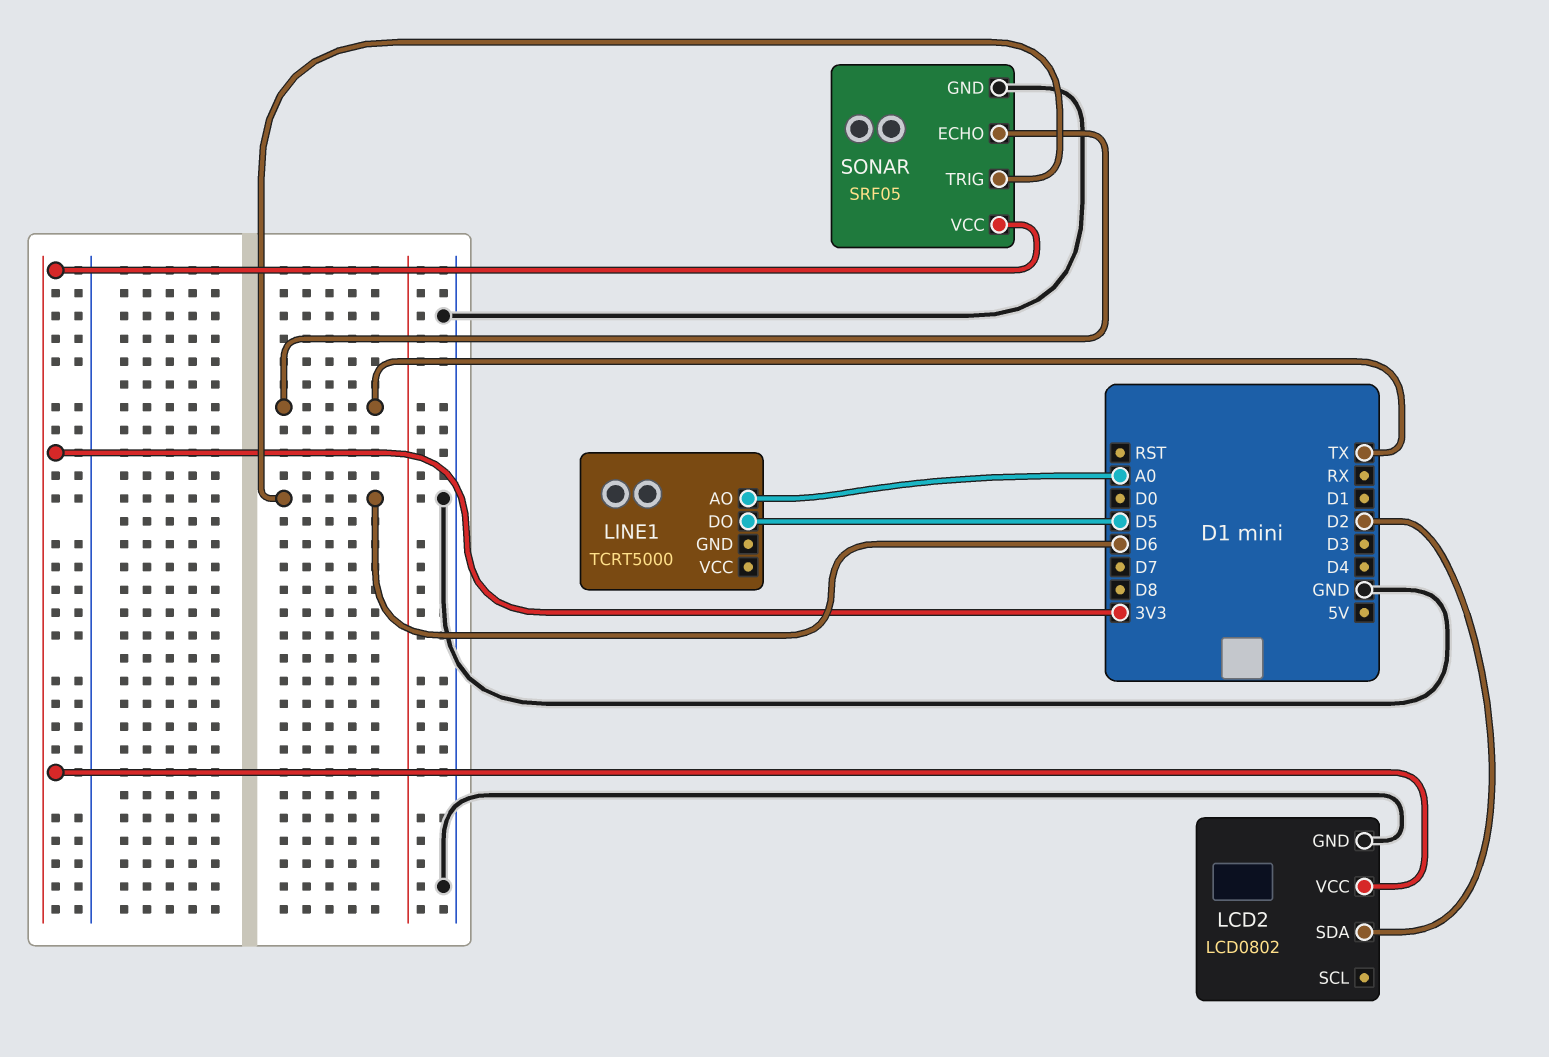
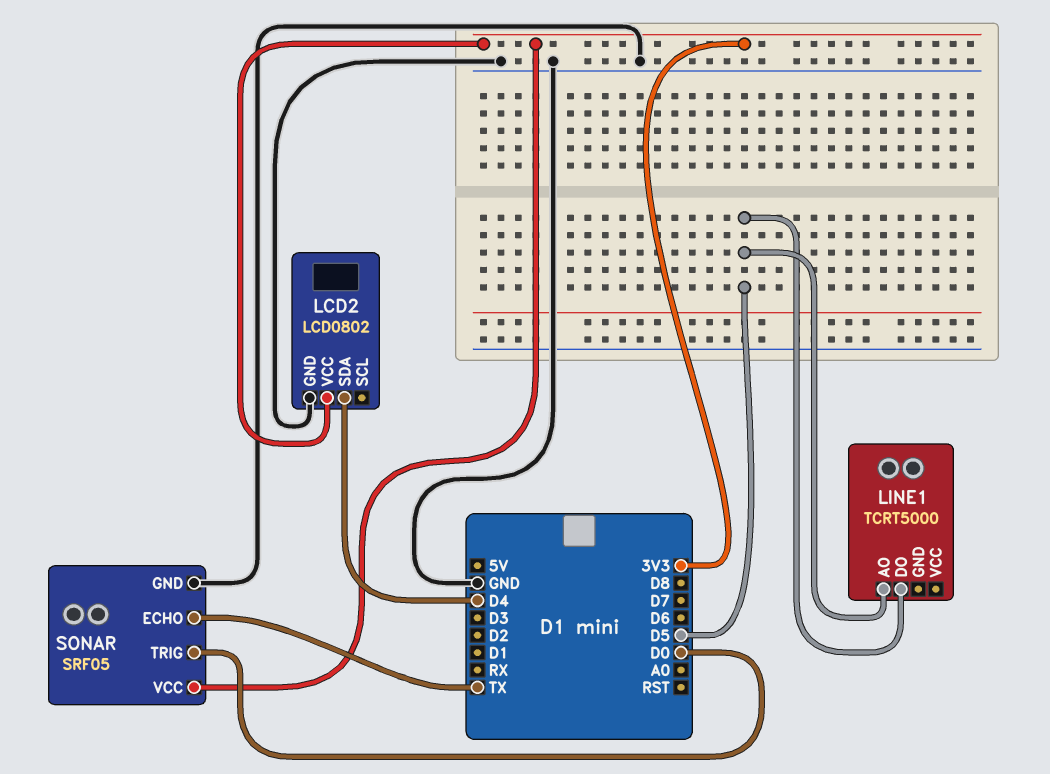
LCD2 pin SDA: D2 -> D4
LINE1 pin AO: A0 -> D5
SONAR pin TRIG: D6 -> D0

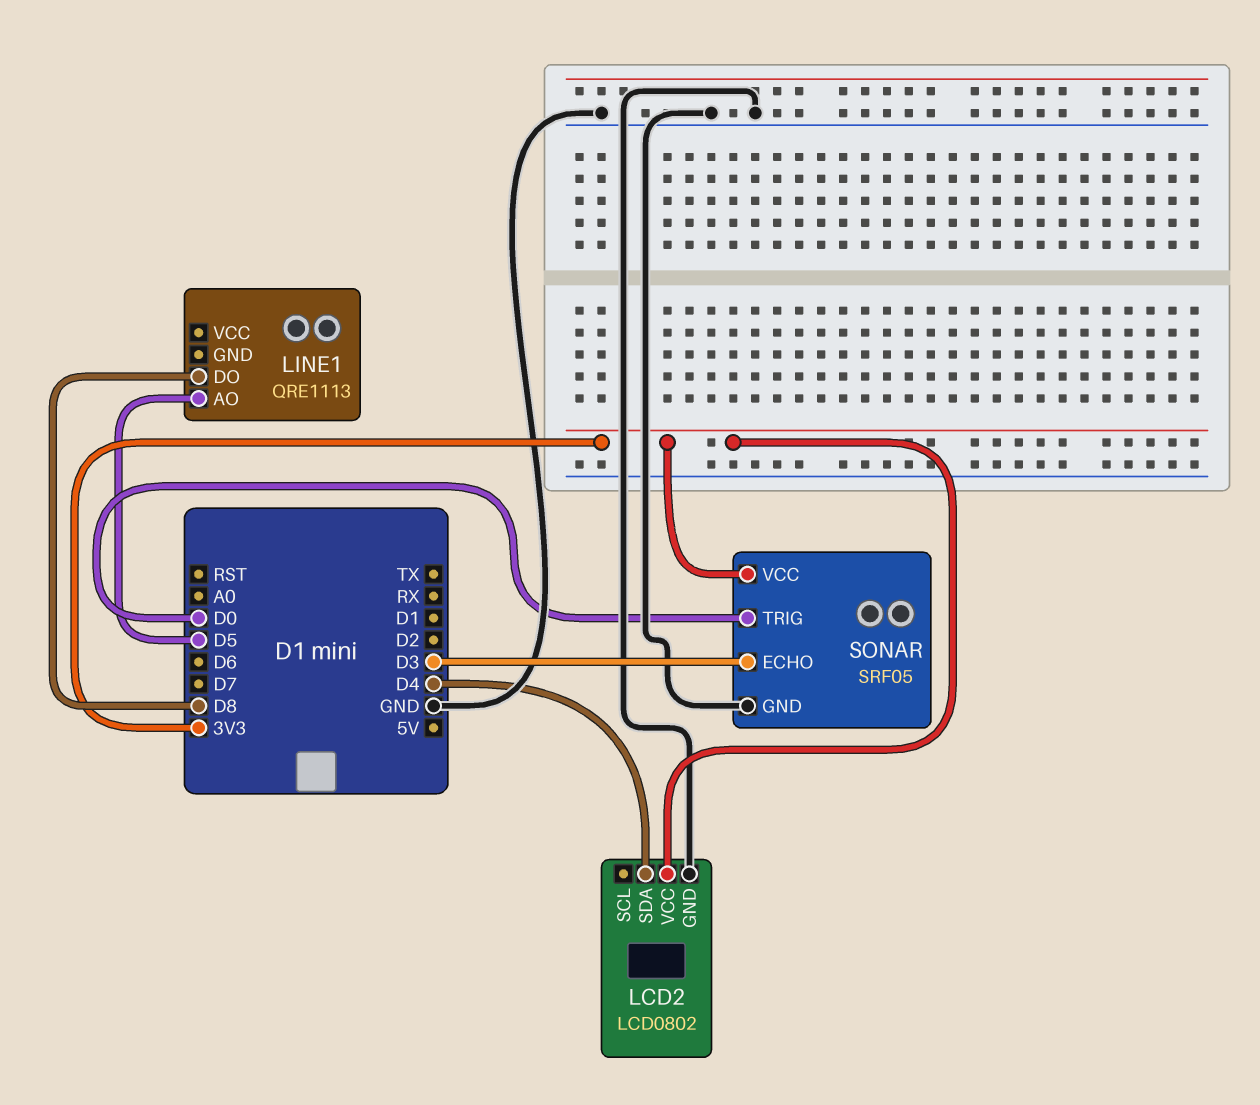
LINE1: TCRT5000 -> QRE1113
LINE1 pin DO: D5 -> D8
SONAR pin ECHO: TX -> D3

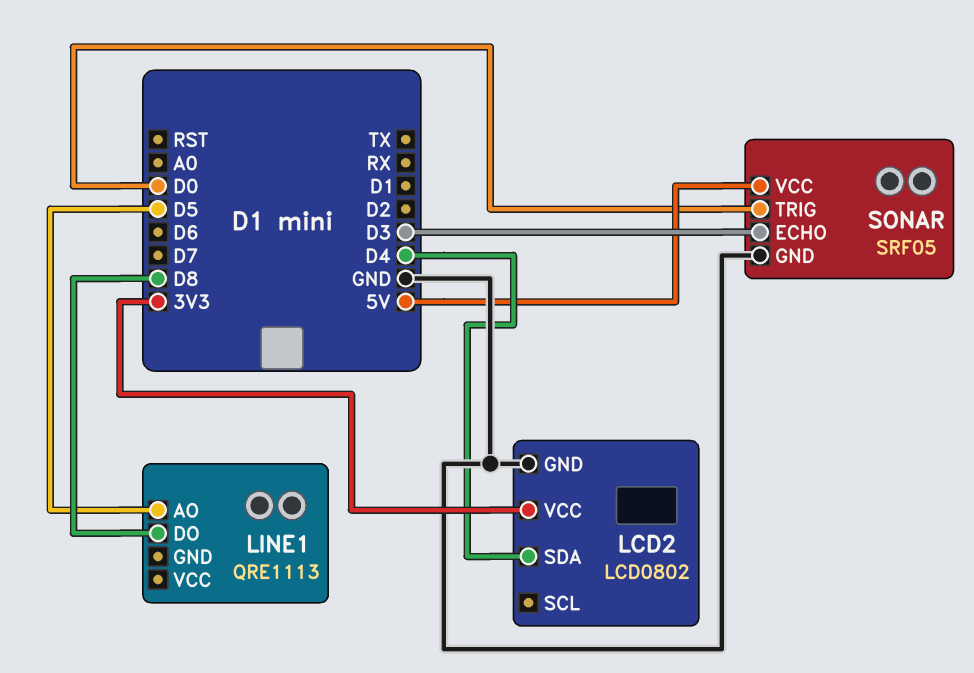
SONAR pin VCC: 3V3 -> 5V

